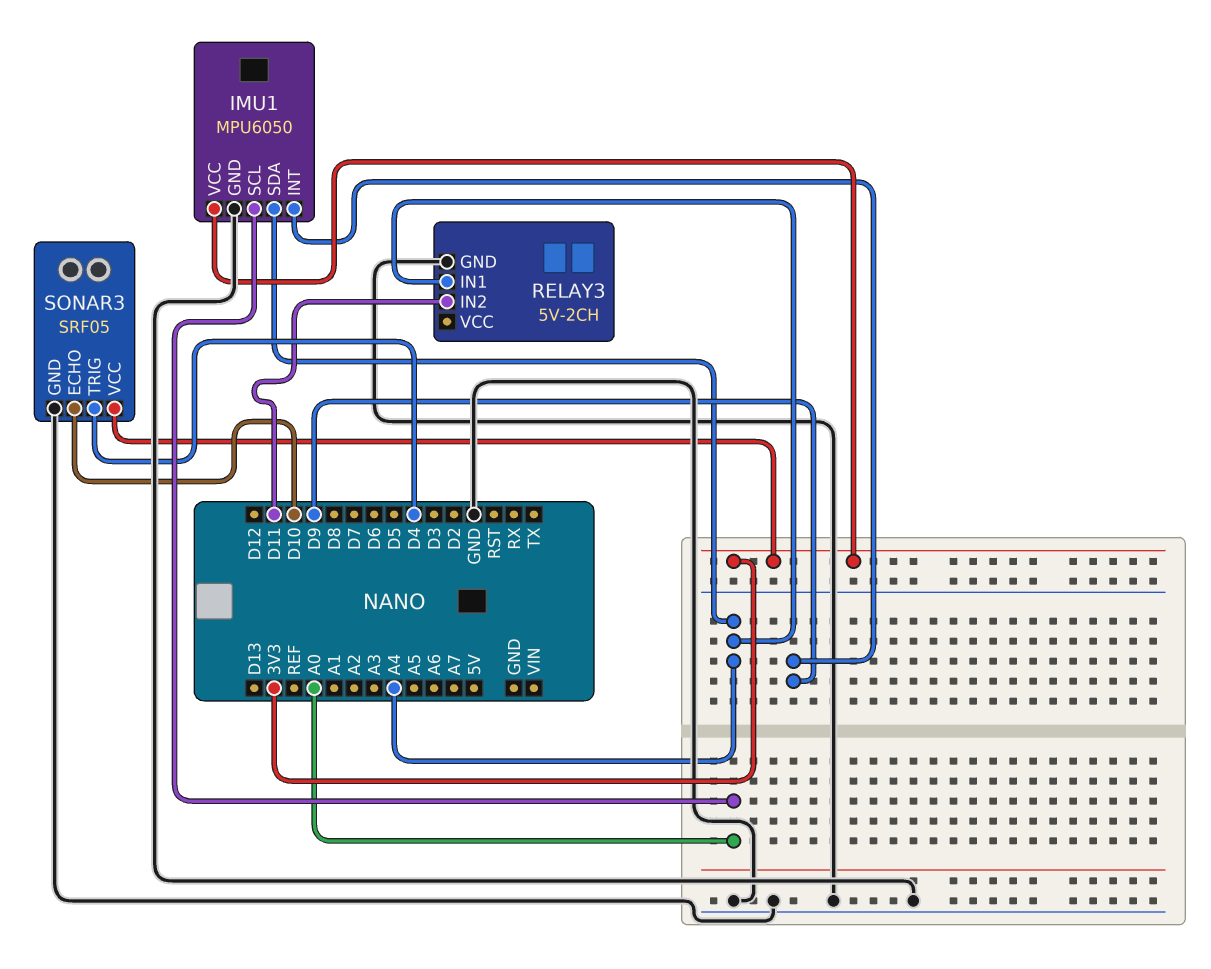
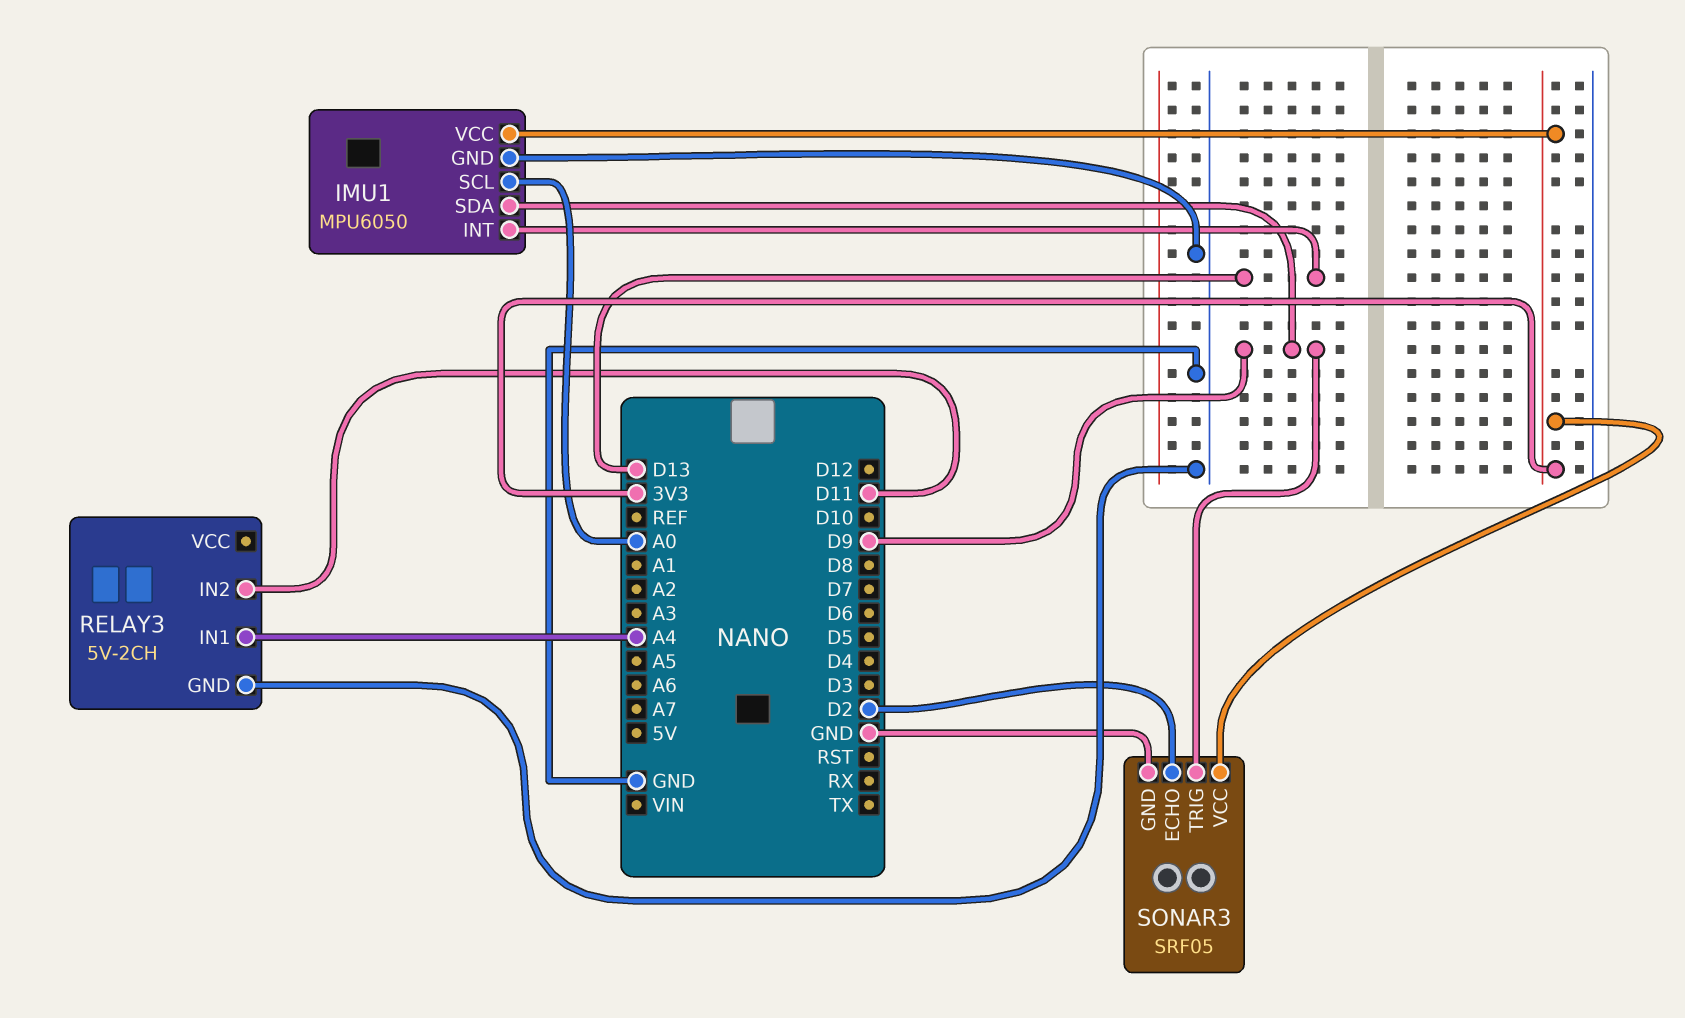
IMU1 pin INT: D9 -> D13
IMU1 pin SDA: A4 -> D9
SONAR3 pin ECHO: D10 -> D2
SONAR3 pin TRIG: D4 -> D9

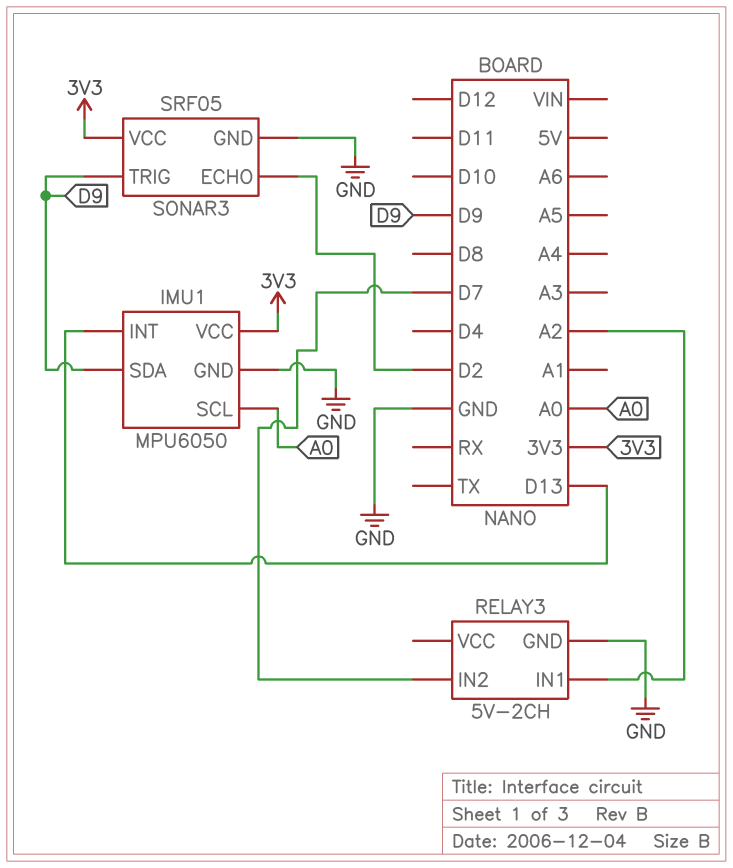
RELAY3 pin IN1: A4 -> A2
RELAY3 pin IN2: D11 -> D7

